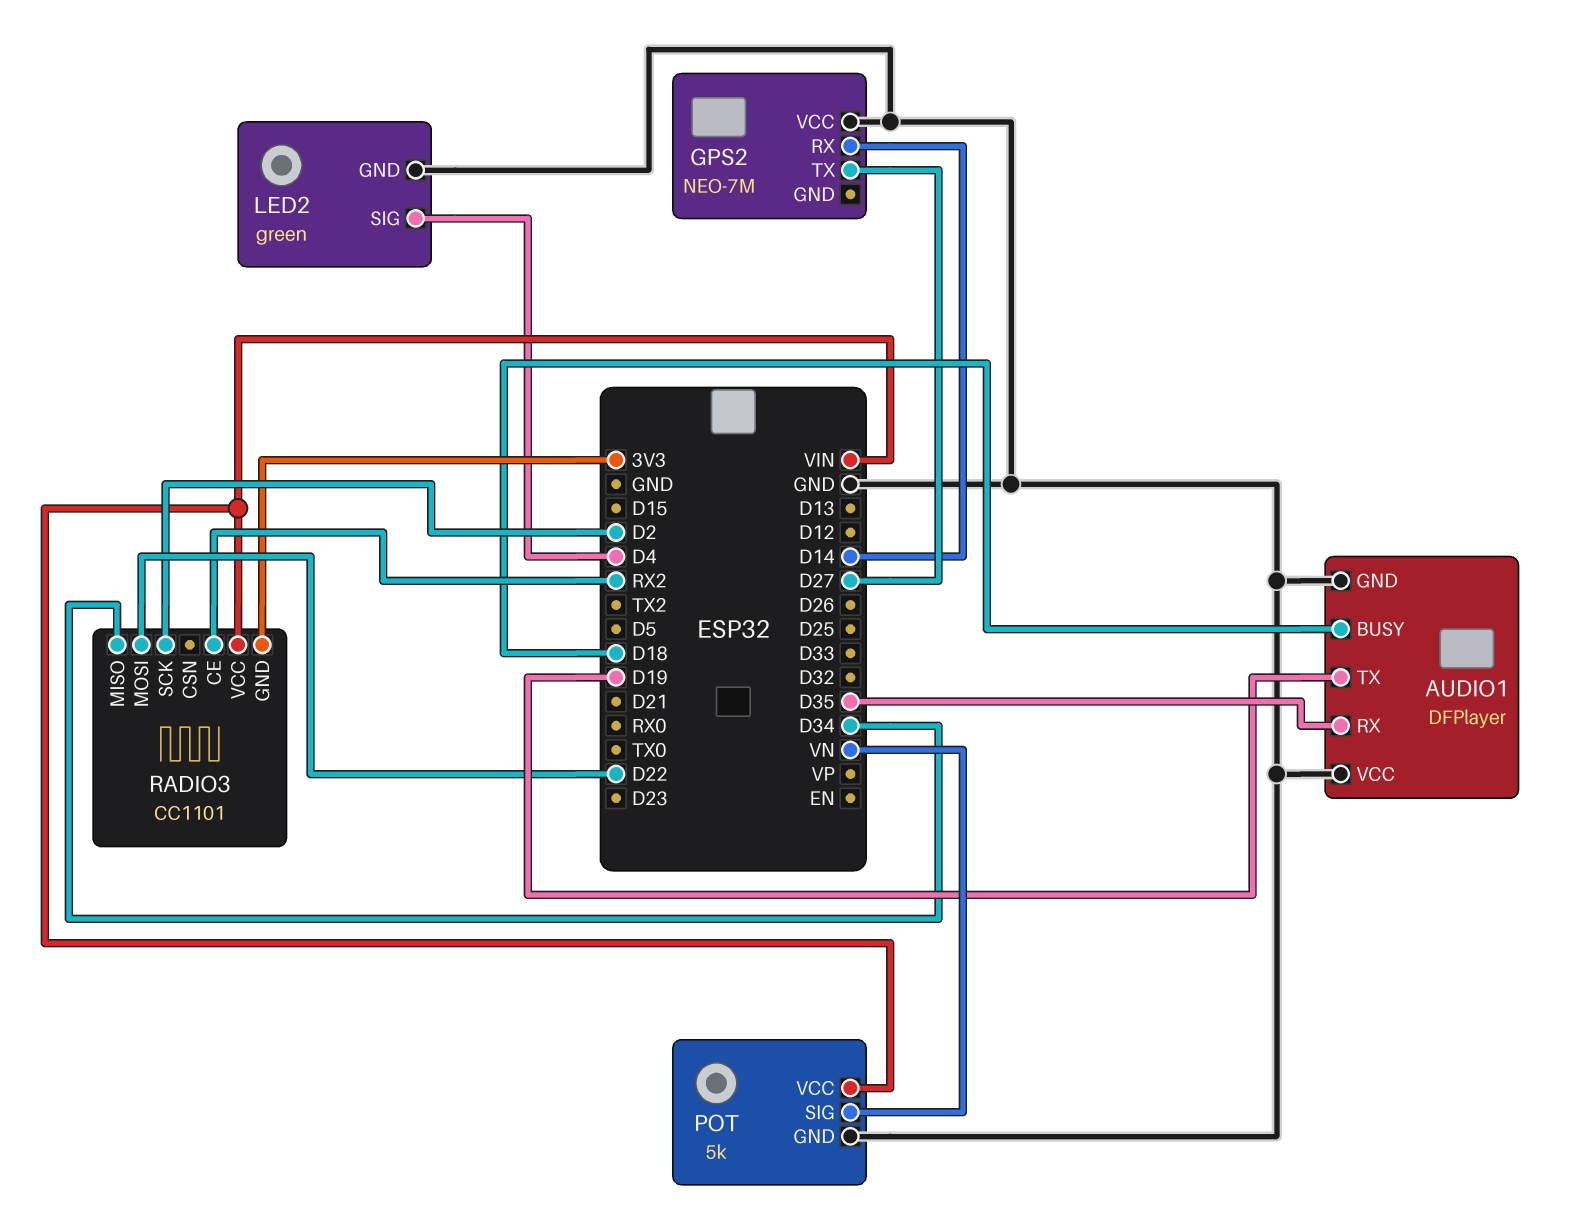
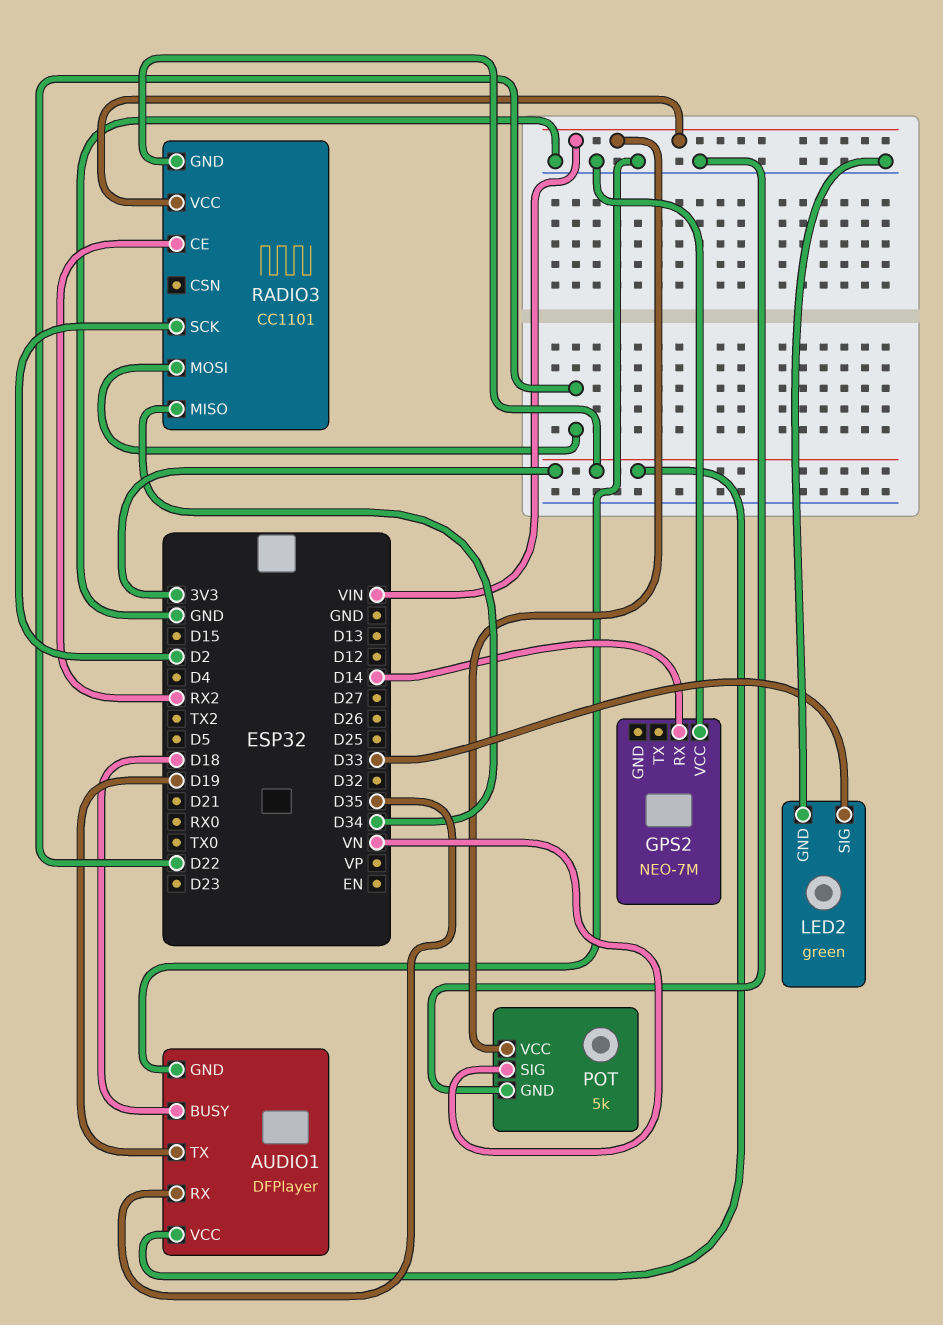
AUDIO1 pin VCC: GND -> 3V3
GPS2 pin TX: D27 -> none
LED2 pin SIG: D4 -> D33

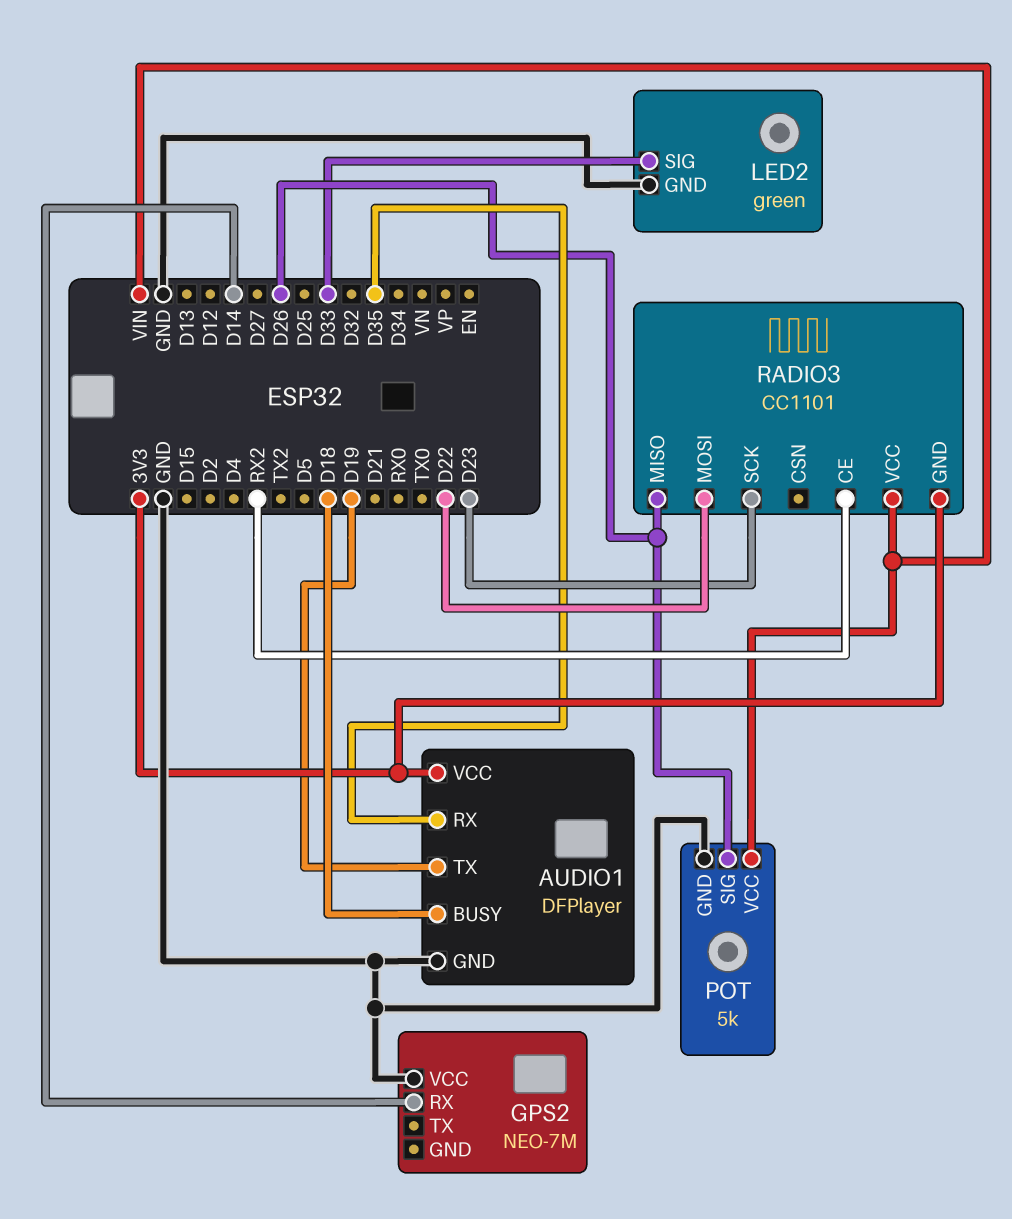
POT pin SIG: VN -> D26
RADIO3 pin MISO: D34 -> D26
RADIO3 pin SCK: D2 -> D23

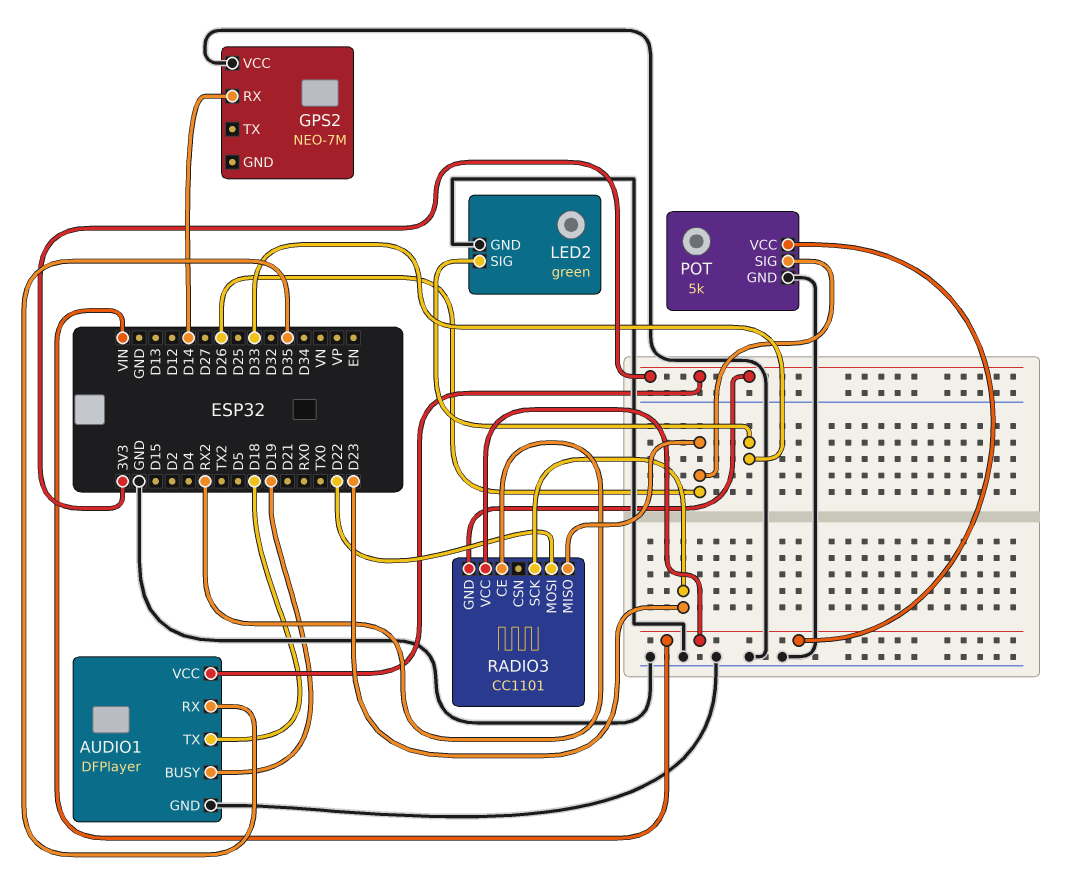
AUDIO1 pin BUSY: D18 -> D19
AUDIO1 pin TX: D19 -> D18

